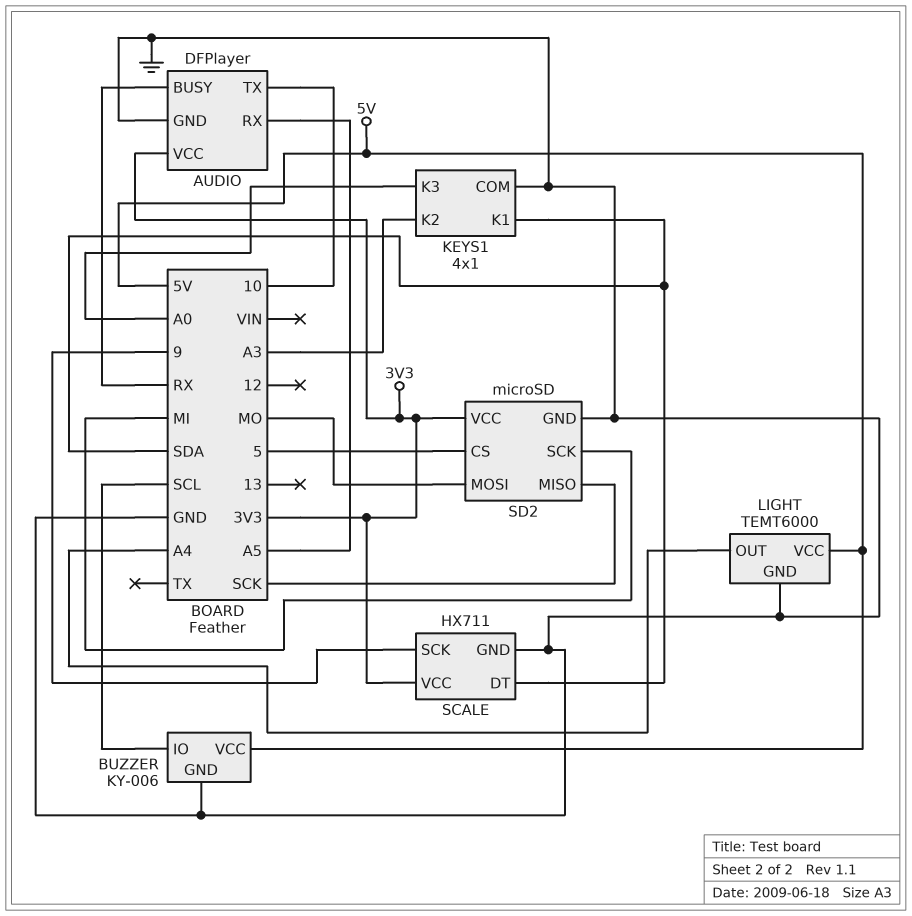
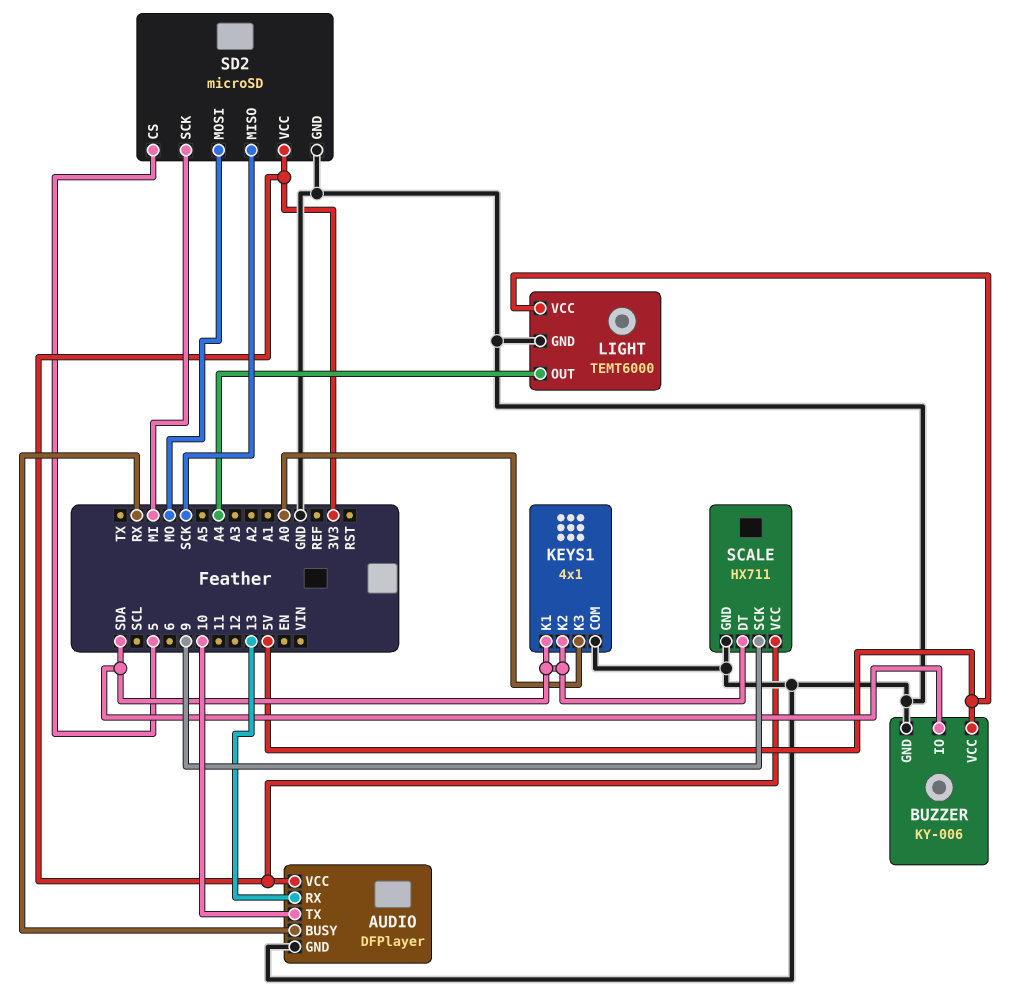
AUDIO pin RX: A5 -> 13
BUZZER pin IO: SCL -> SDA
KEYS1 pin K2: A3 -> SDA

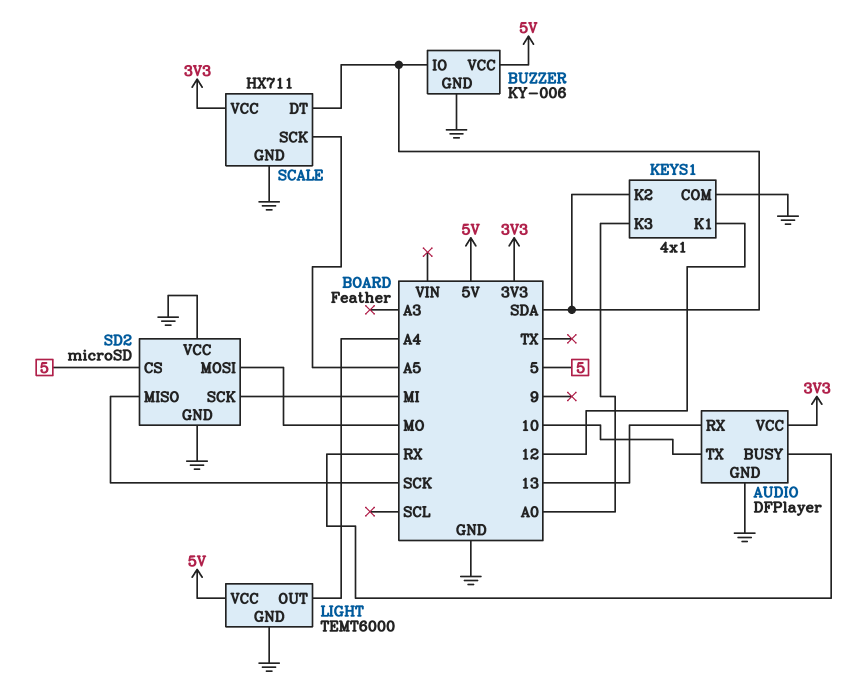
KEYS1 pin K1: SDA -> 12
SCALE pin SCK: 9 -> A5
SD2 pin VCC: 3V3 -> GND

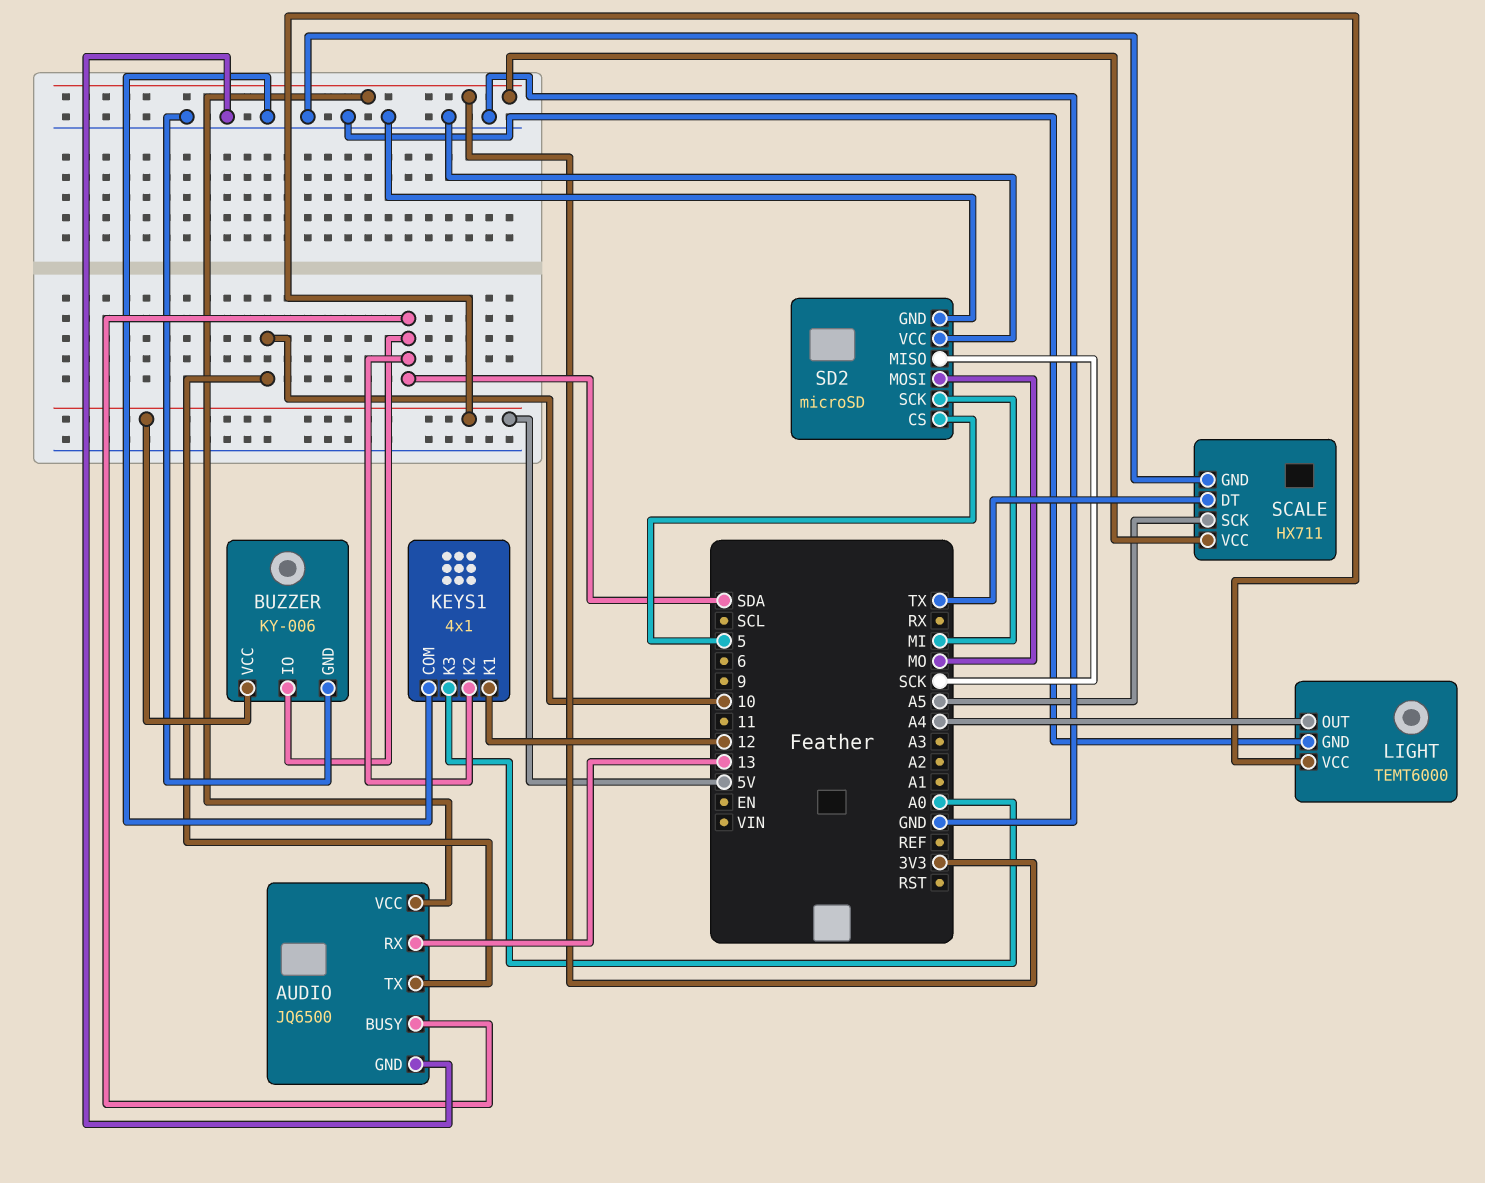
AUDIO: DFPlayer -> JQ6500
AUDIO pin BUSY: RX -> SDA
SCALE pin DT: SDA -> TX

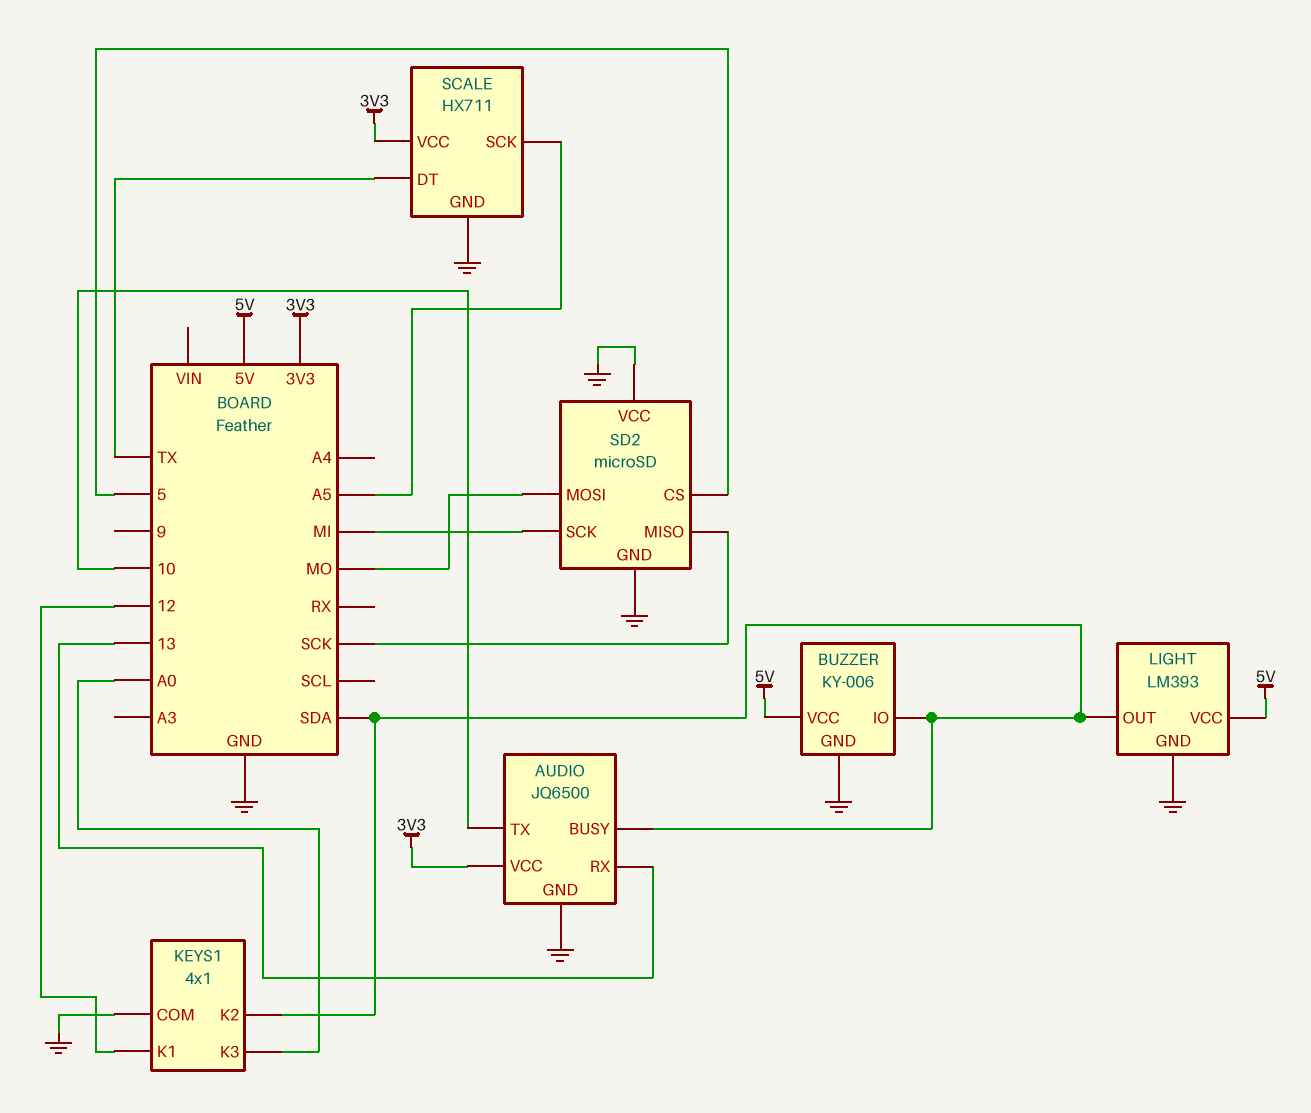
LIGHT: TEMT6000 -> LM393
LIGHT pin OUT: A4 -> SDA

